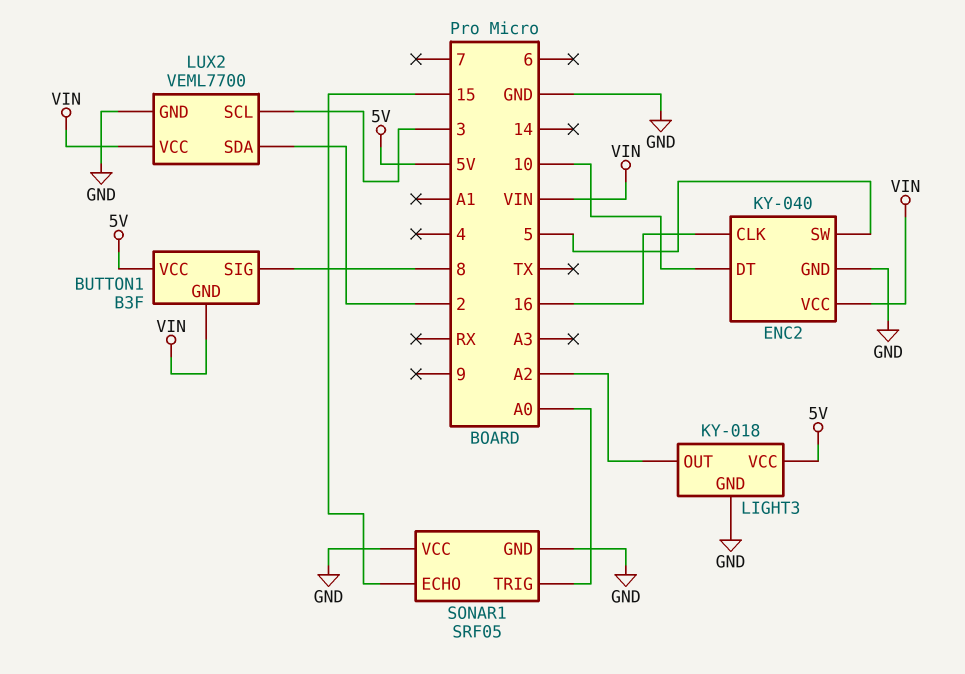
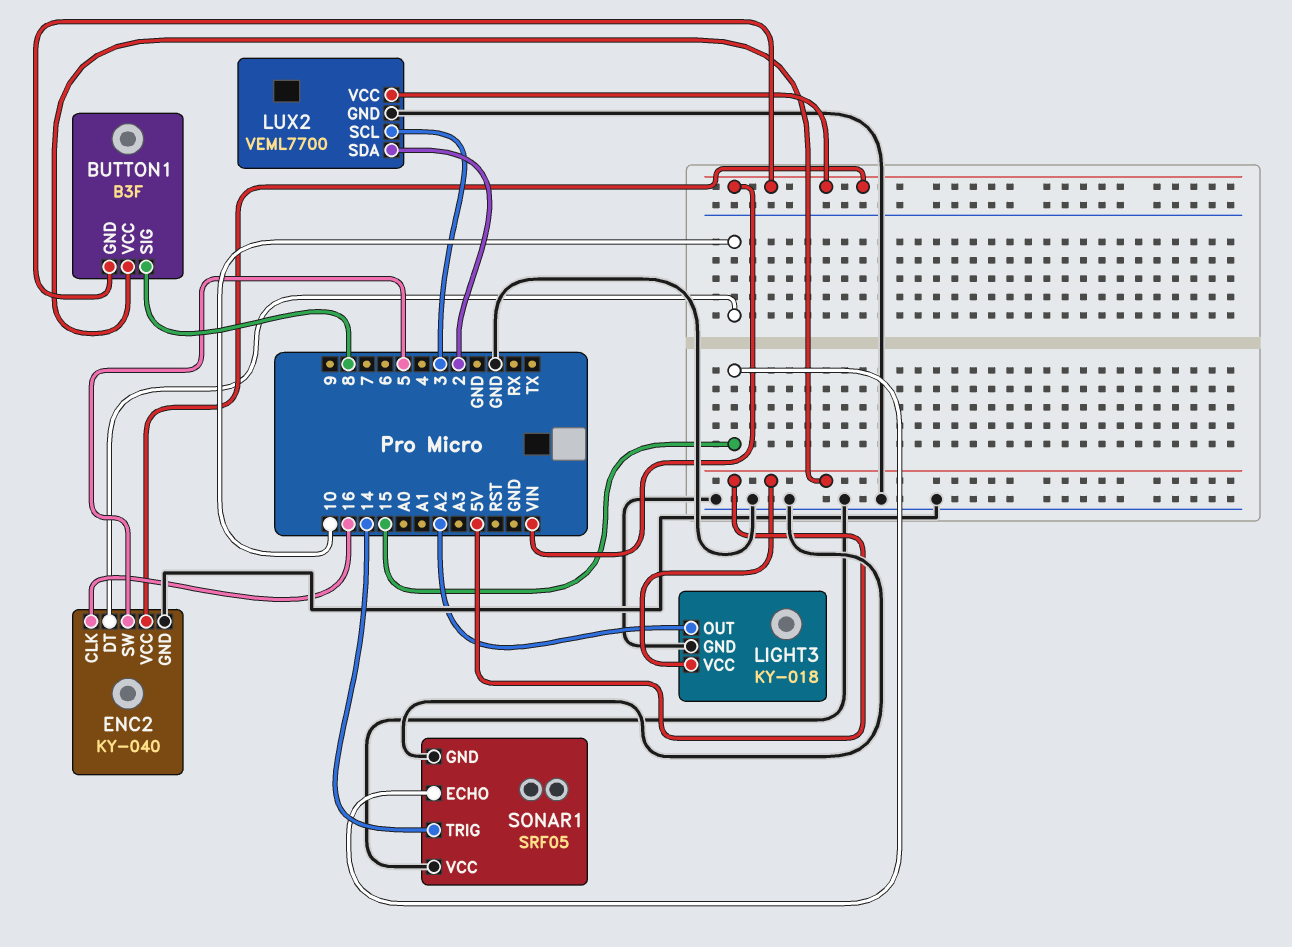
SONAR1 pin TRIG: A0 -> 14

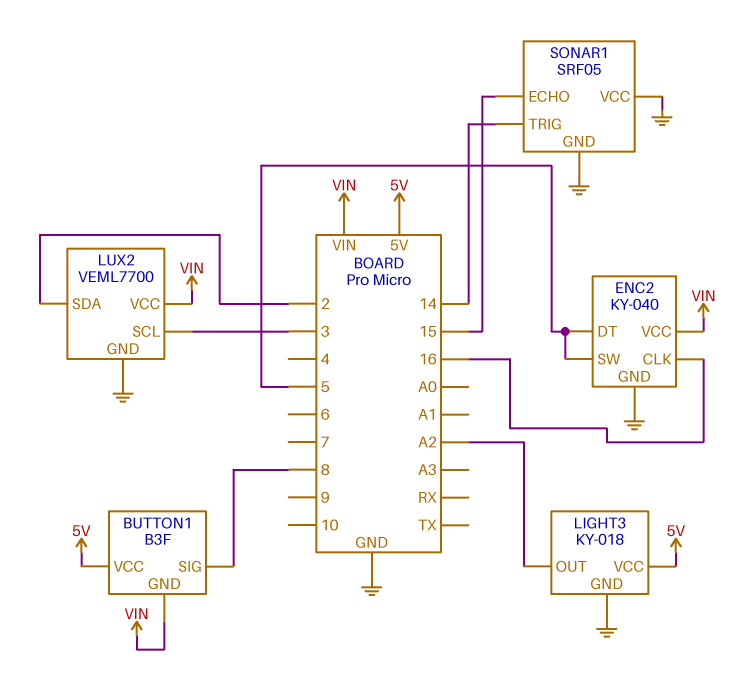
ENC2 pin DT: 10 -> 5

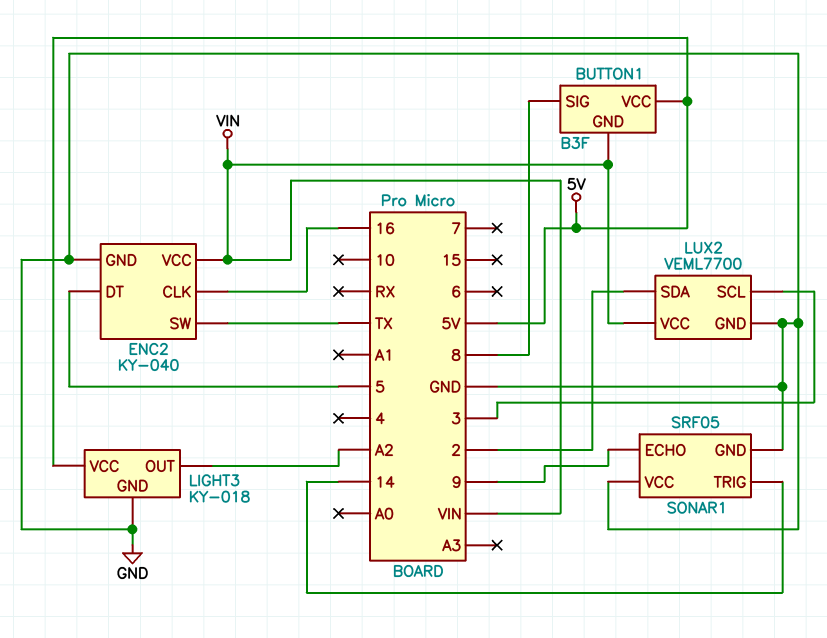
ENC2 pin SW: 5 -> TX
SONAR1 pin ECHO: 15 -> 9

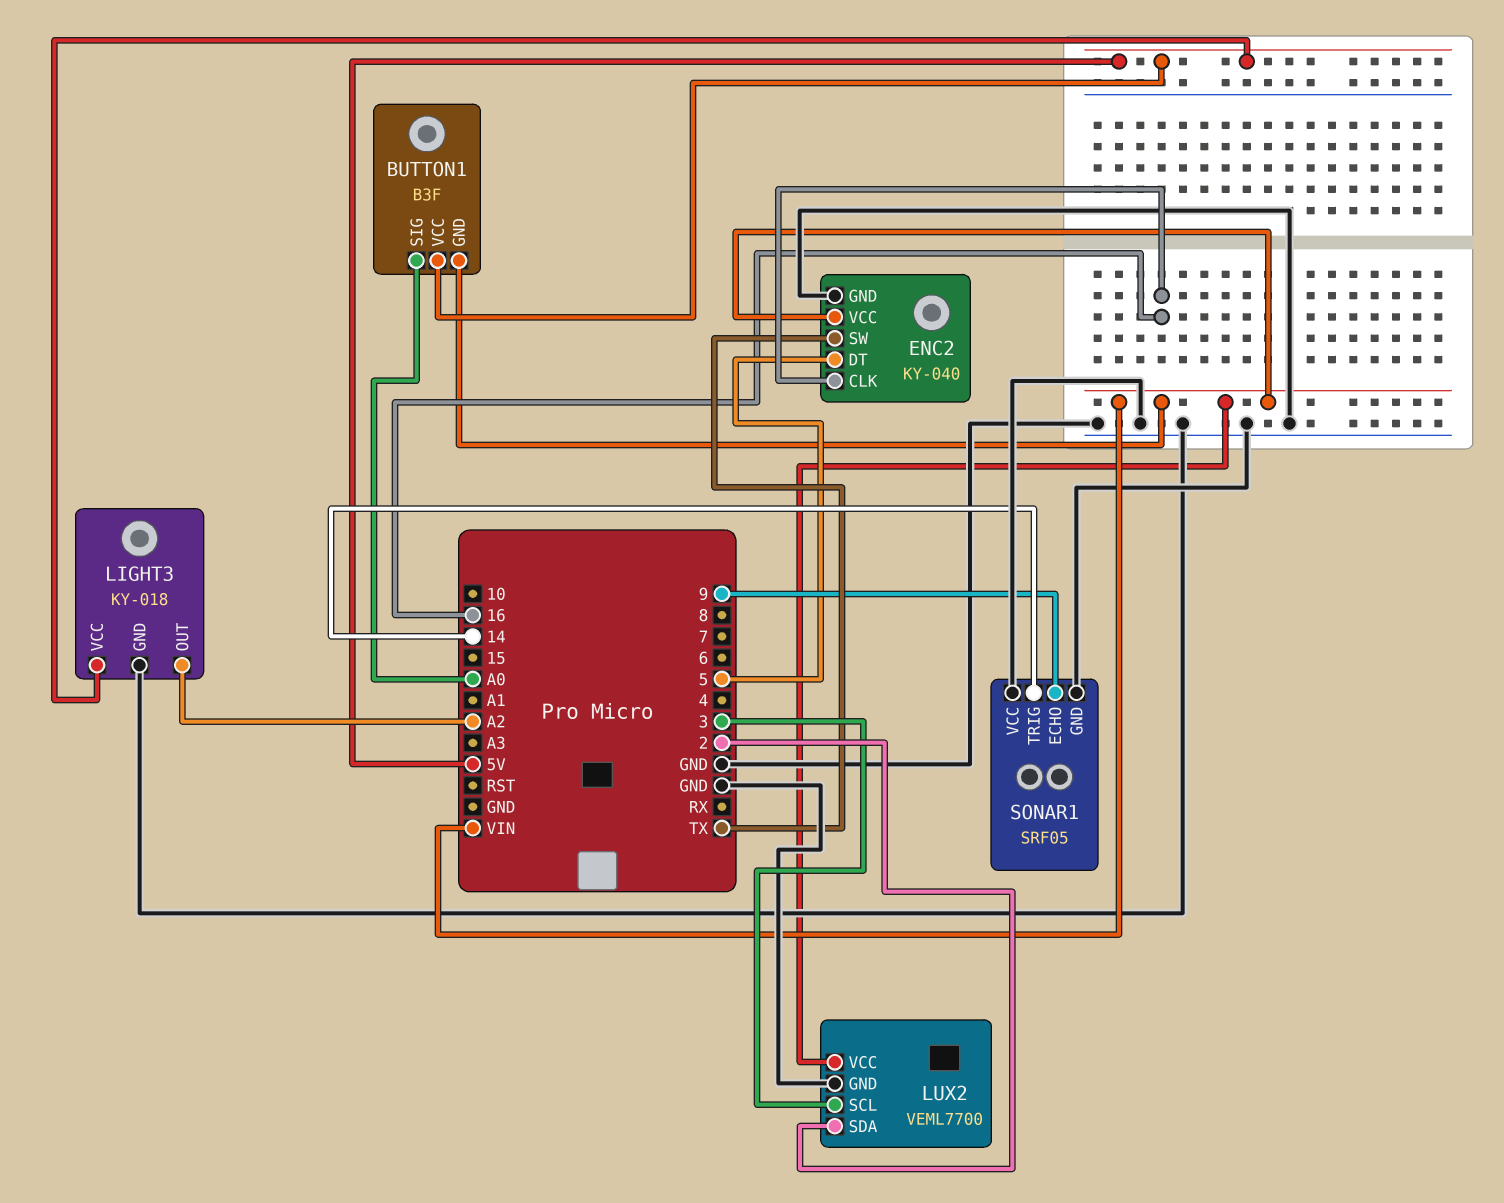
BUTTON1 pin SIG: 8 -> A0

